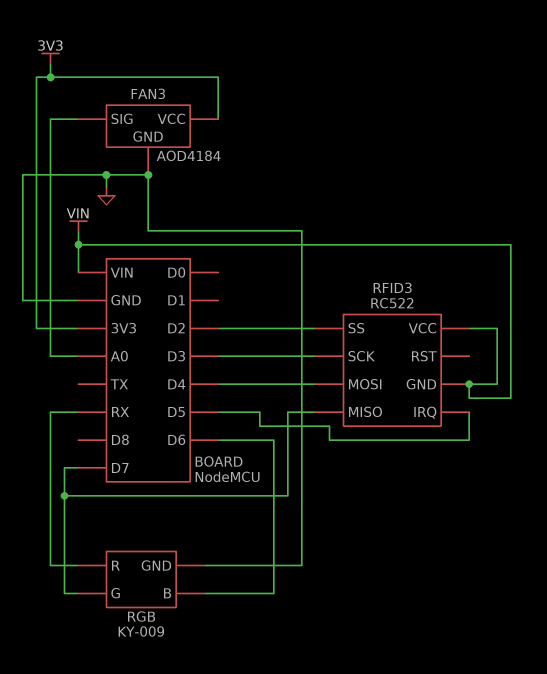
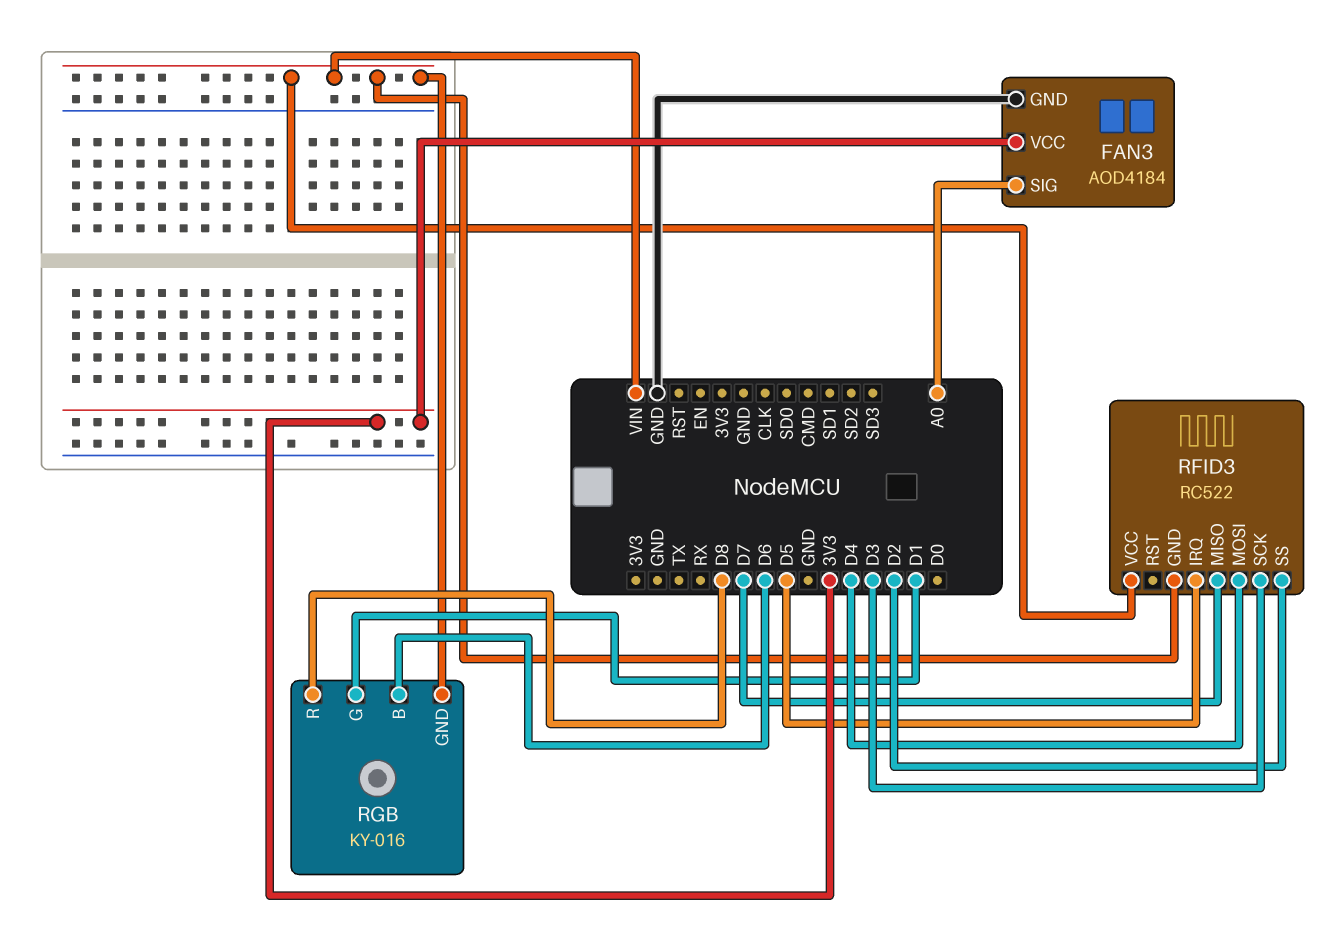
RGB: KY-009 -> KY-016
RGB pin G: D7 -> D1
RGB pin GND: GND -> VIN
RGB pin R: RX -> D8

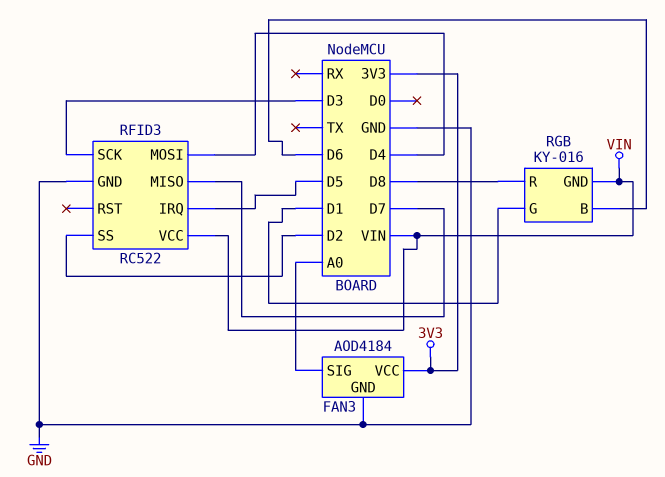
RFID3 pin GND: VIN -> GND

